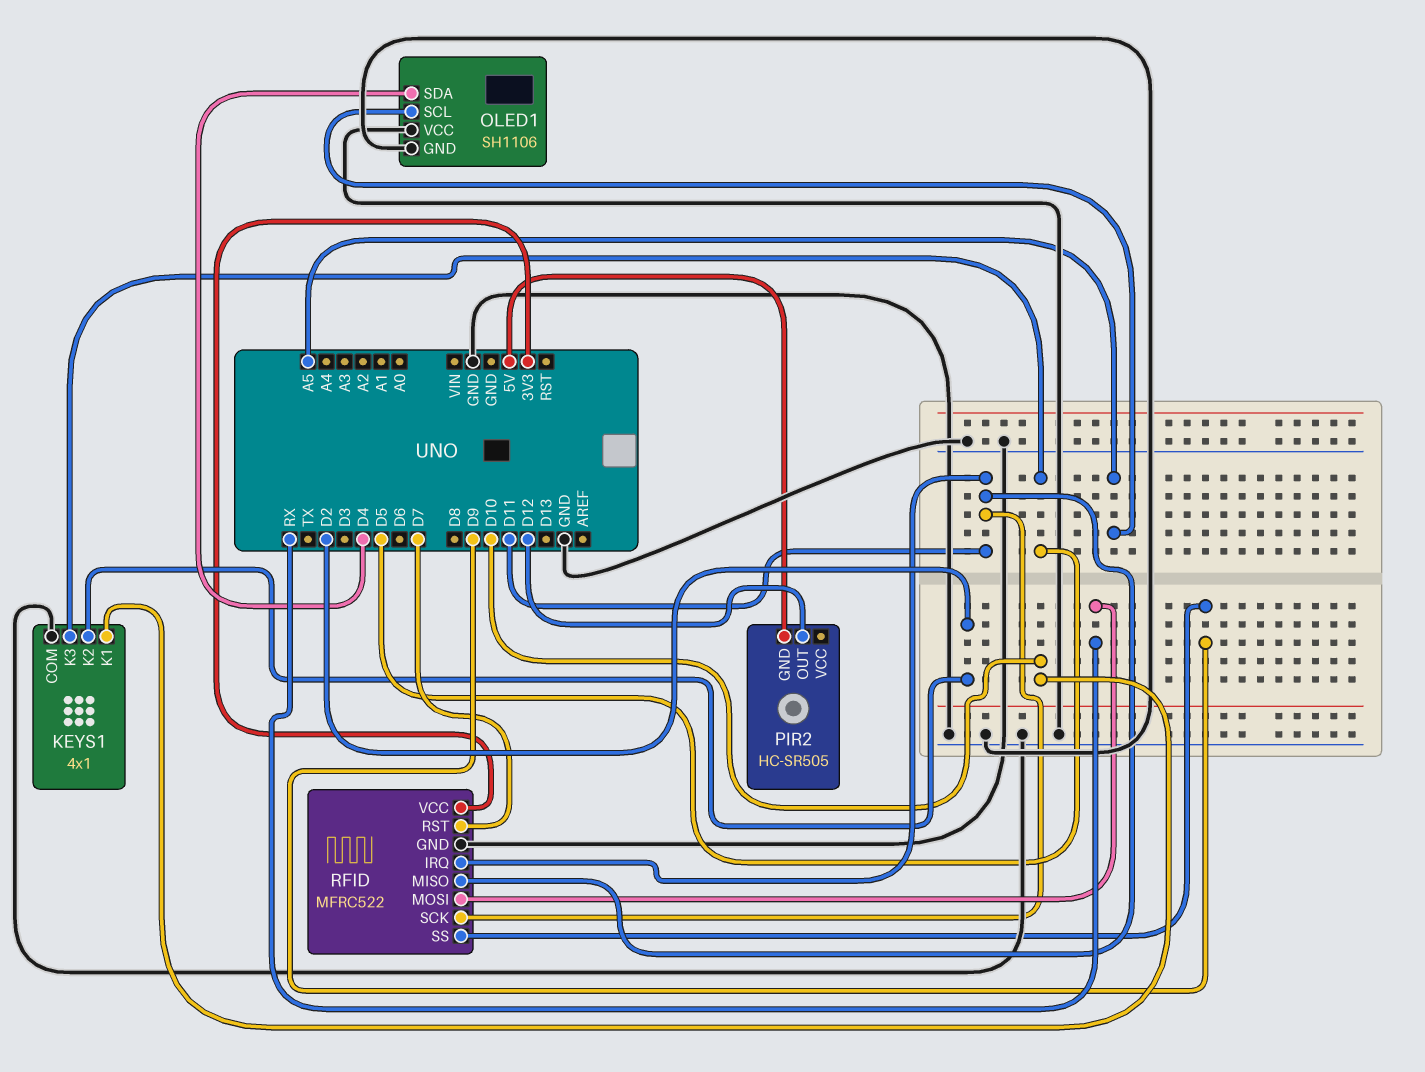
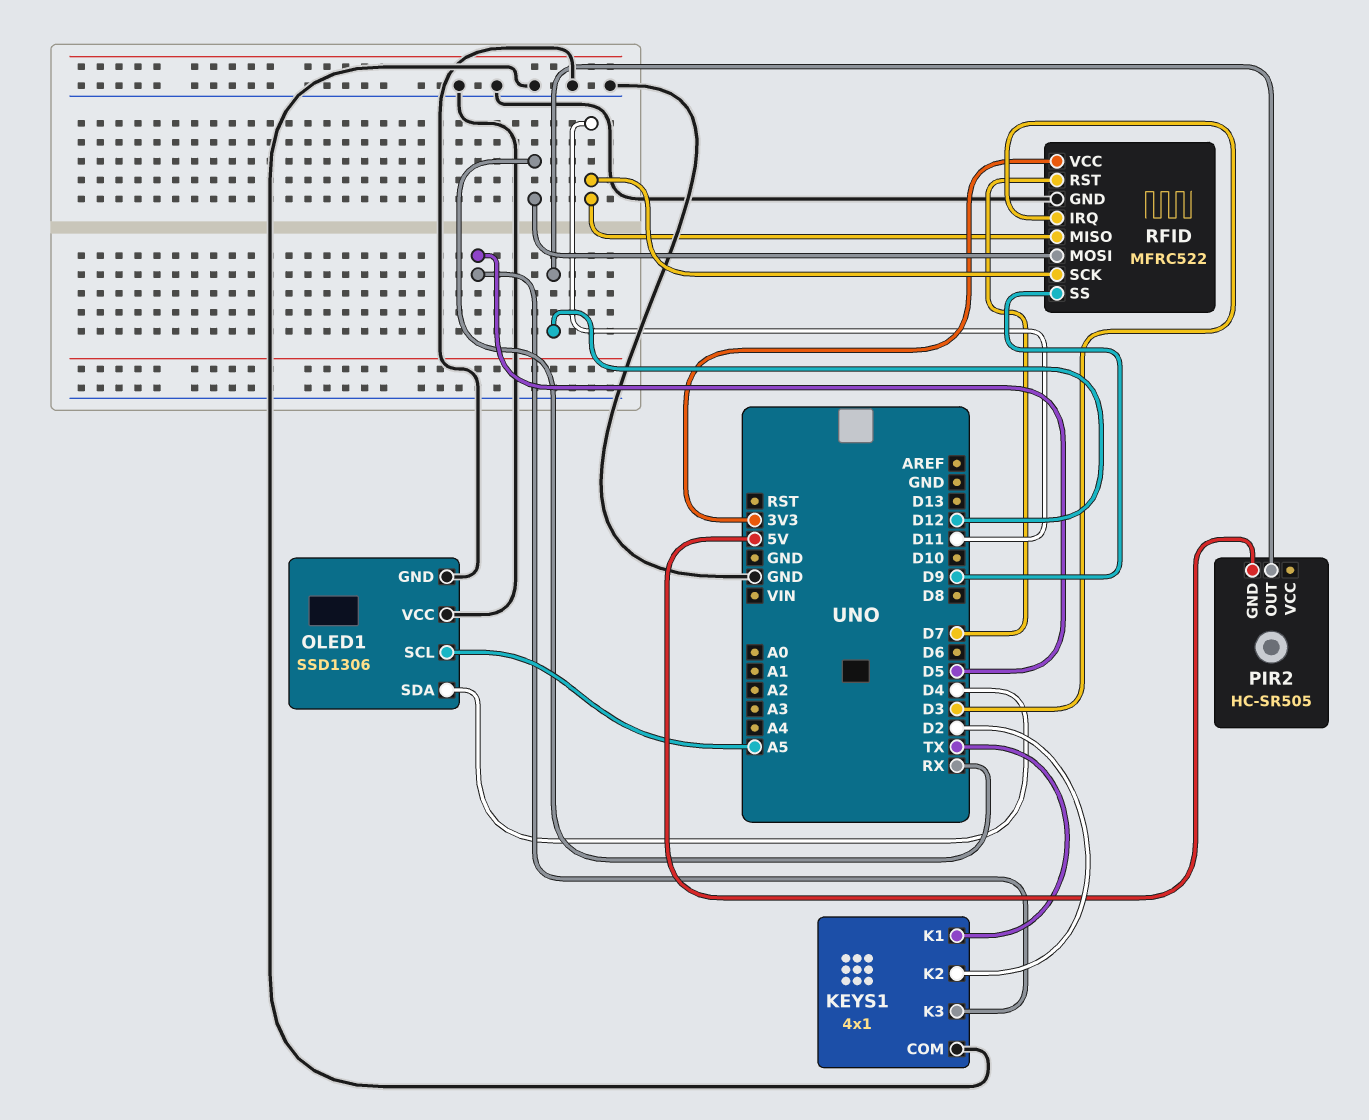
KEYS1 pin K1: D10 -> TX
OLED1: SH1106 -> SSD1306
RFID pin IRQ: D11 -> D3

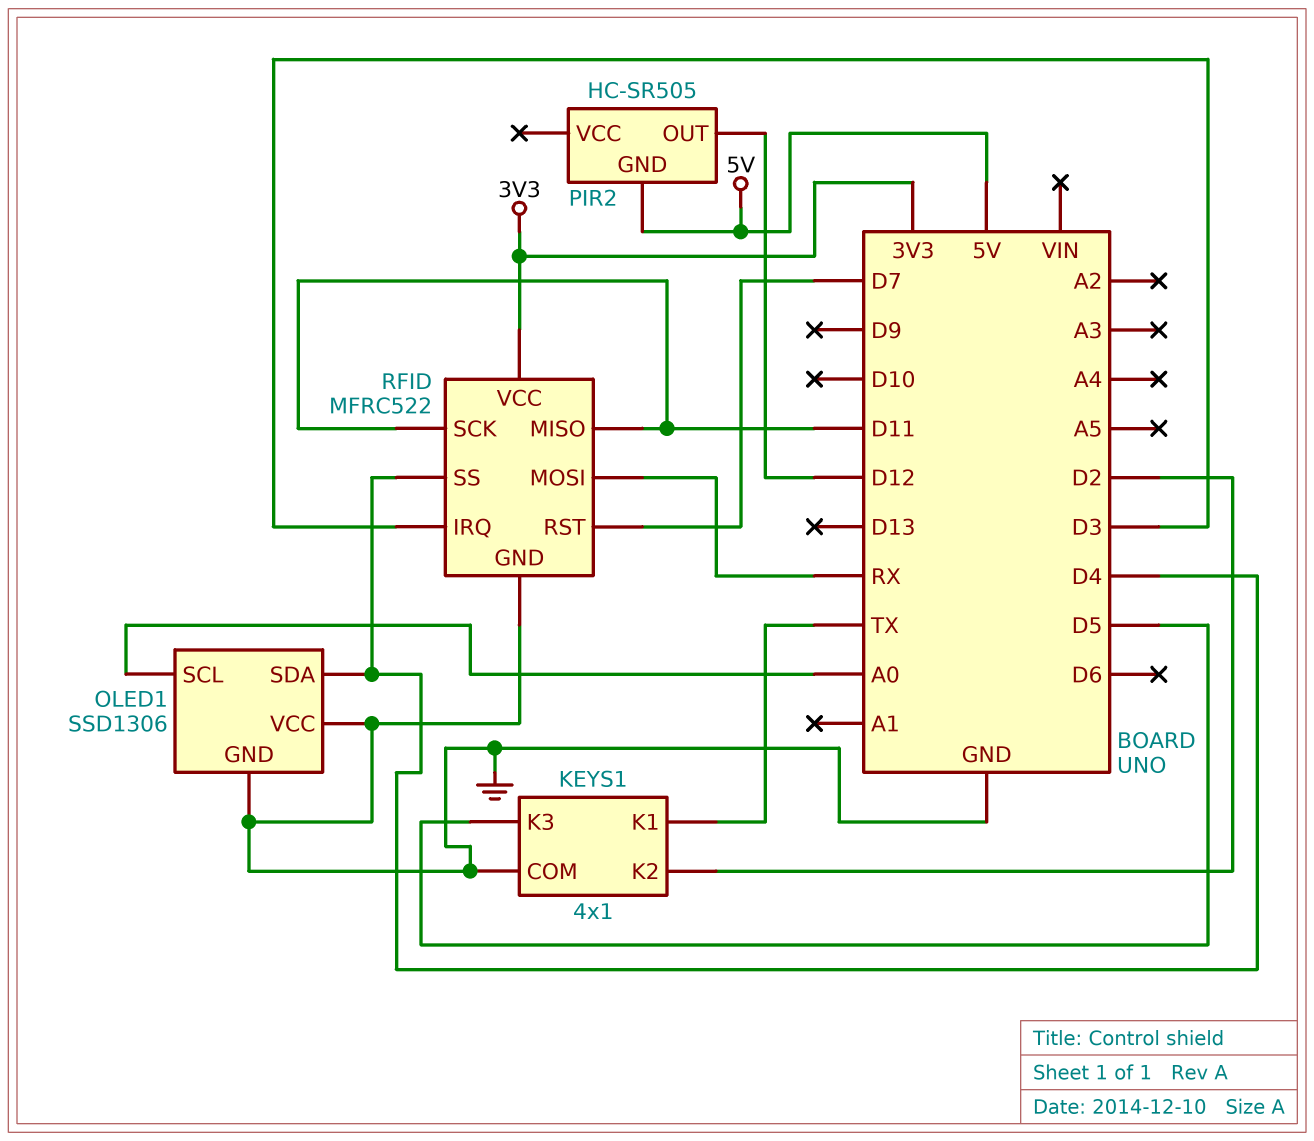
OLED1 pin SCL: A5 -> A0
RFID pin SS: D9 -> D4

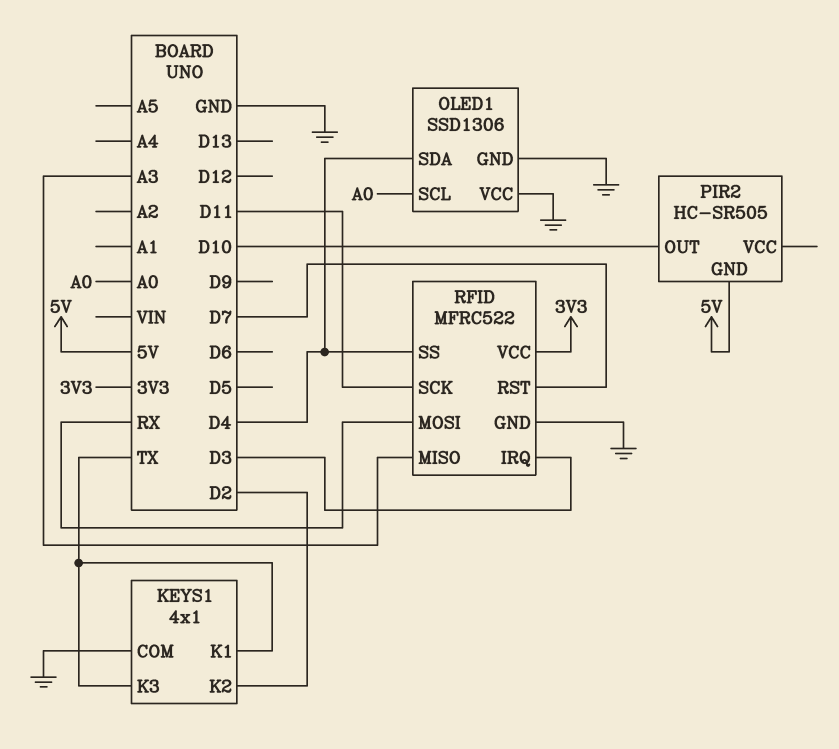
KEYS1 pin K3: D5 -> TX
PIR2 pin OUT: D12 -> D10
RFID pin MISO: D11 -> A3

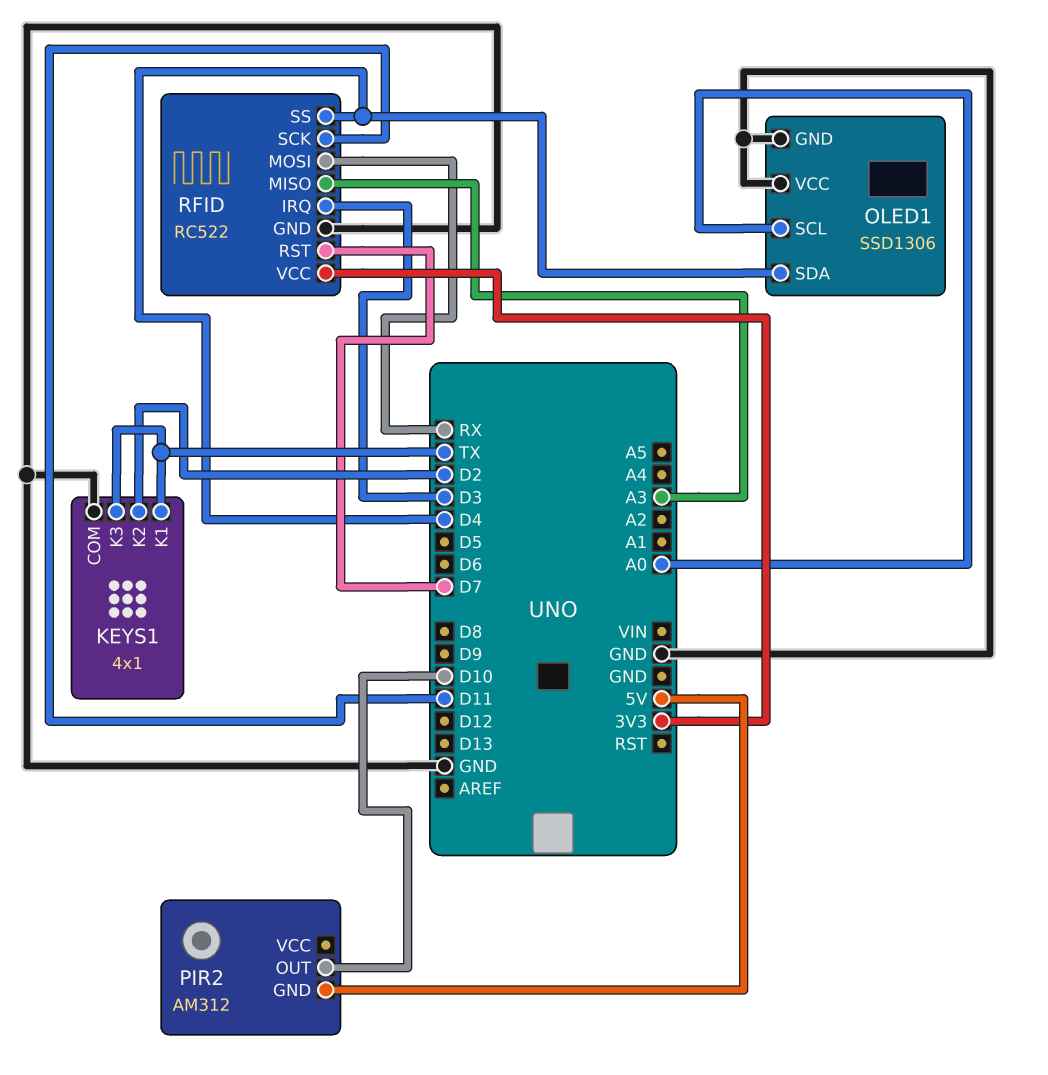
PIR2: HC-SR505 -> AM312
RFID: MFRC522 -> RC522

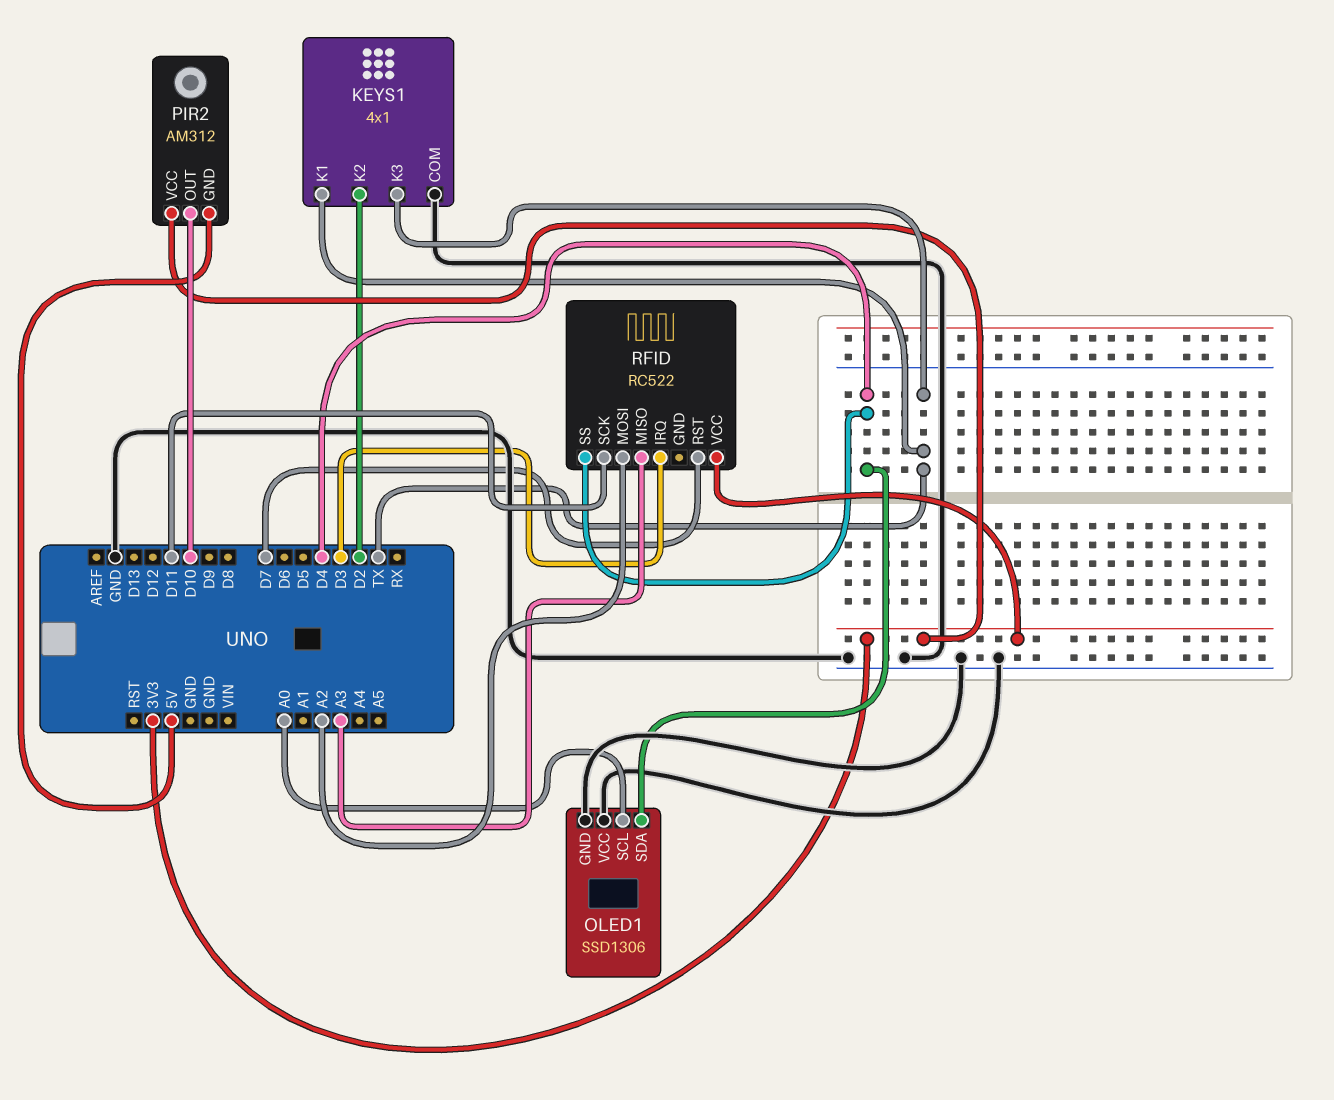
PIR2 pin VCC: none -> 3V3
RFID pin GND: GND -> none
RFID pin MOSI: RX -> A2

